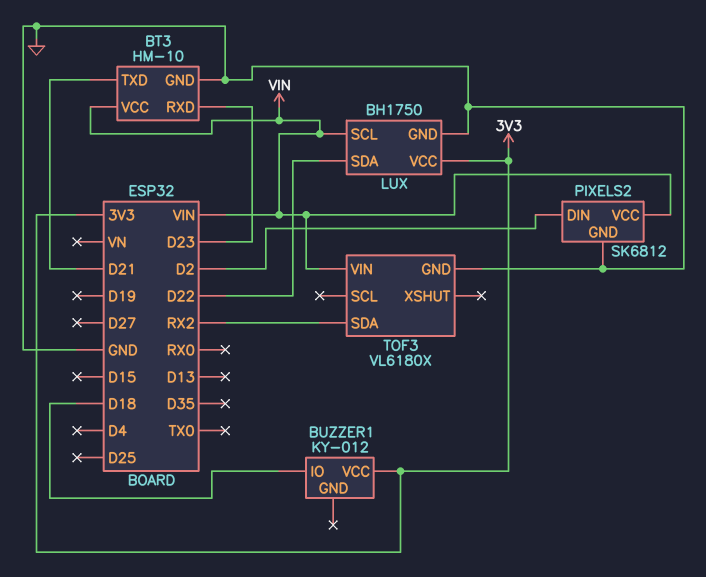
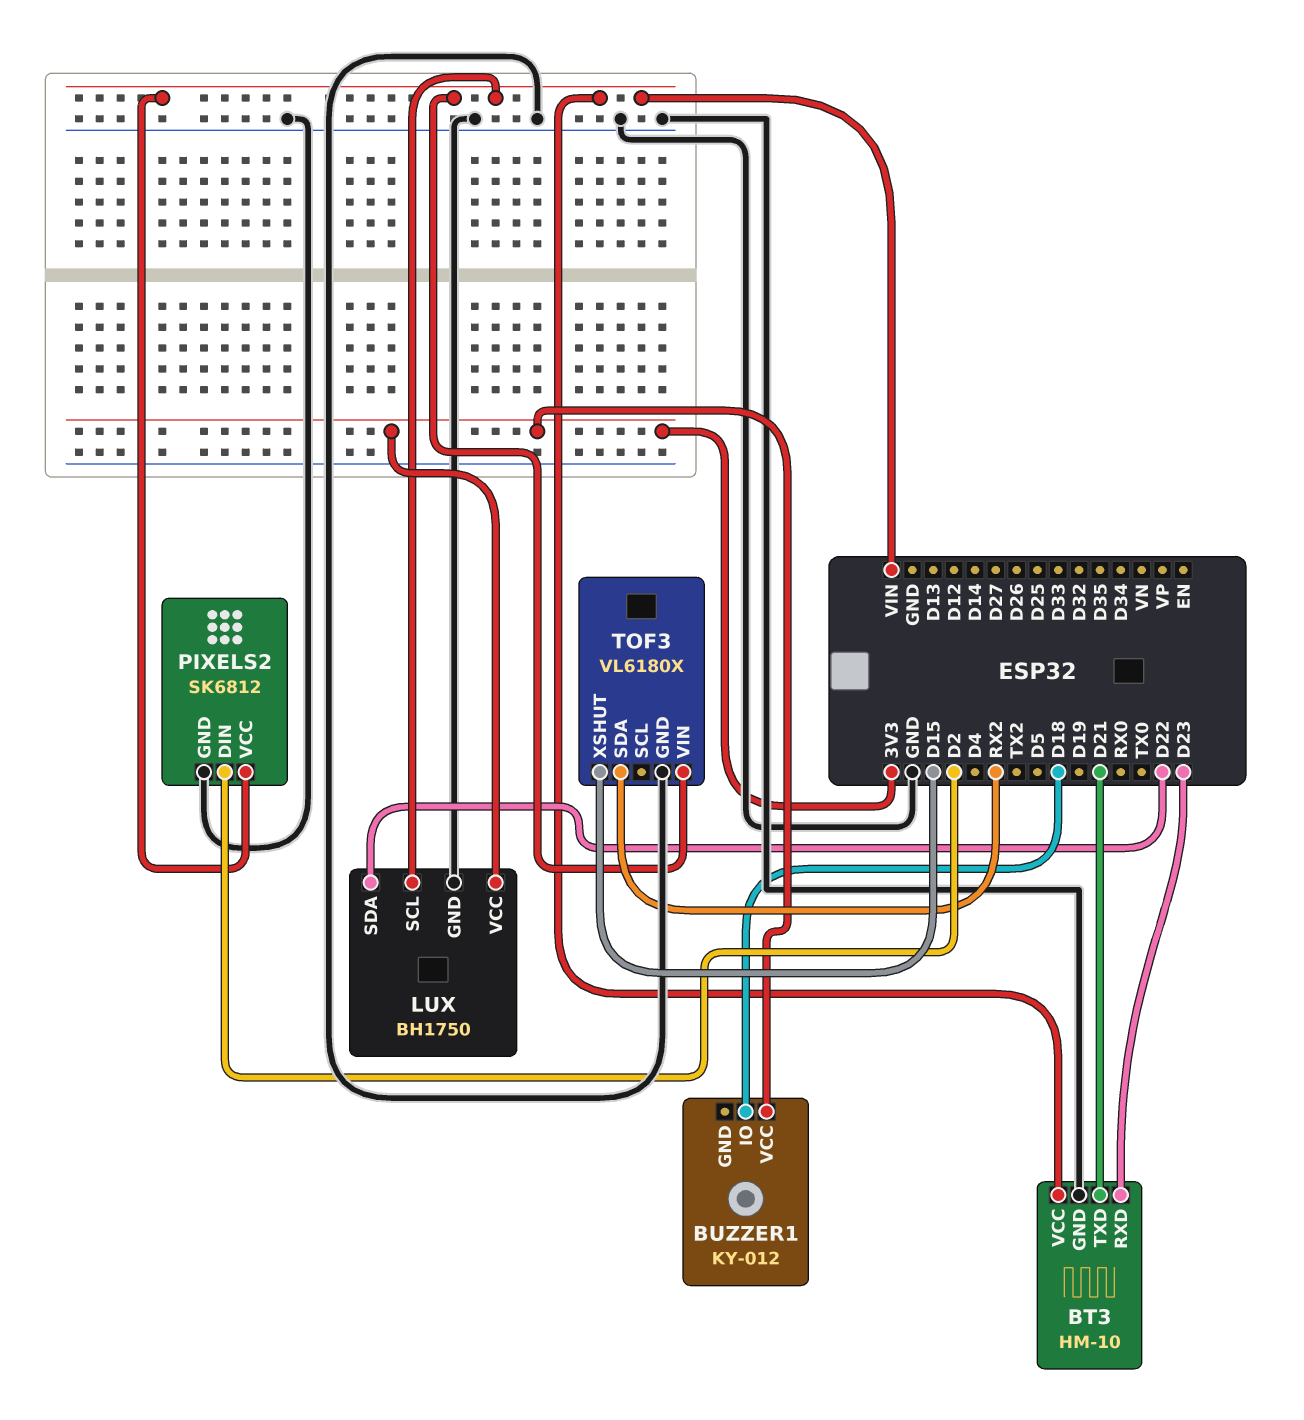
TOF3 pin XSHUT: none -> D15

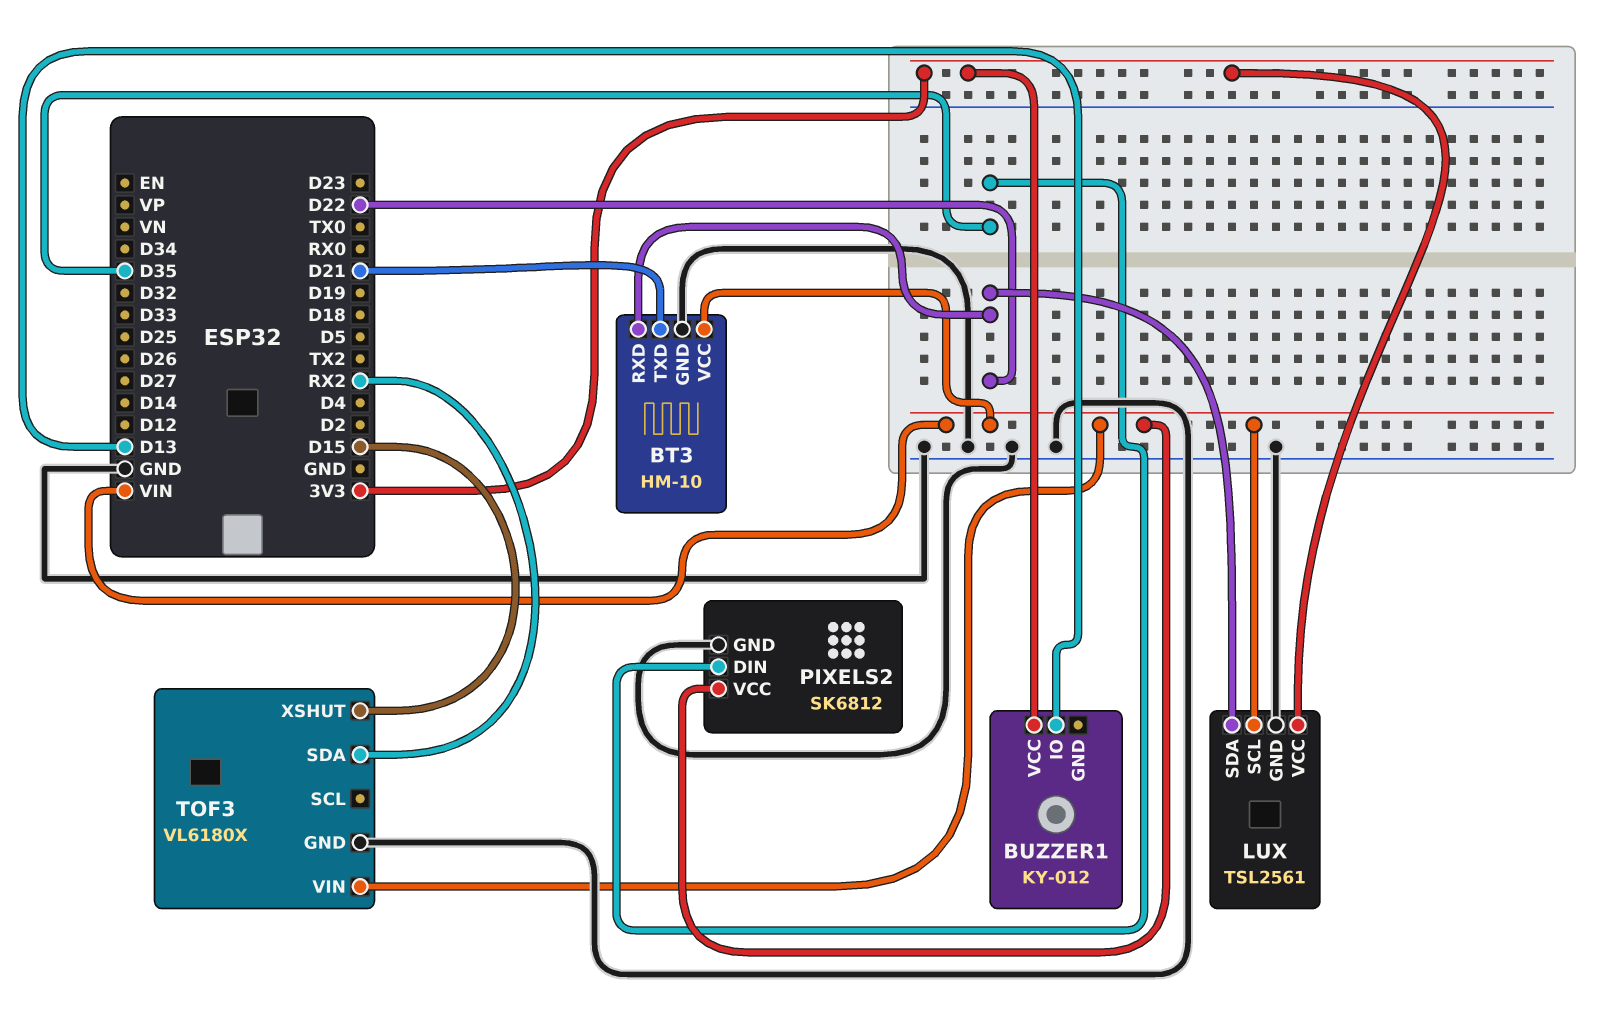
BT3 pin RXD: D23 -> D22
BUZZER1 pin IO: D18 -> D13
LUX: BH1750 -> TSL2561
PIXELS2 pin DIN: D2 -> D35

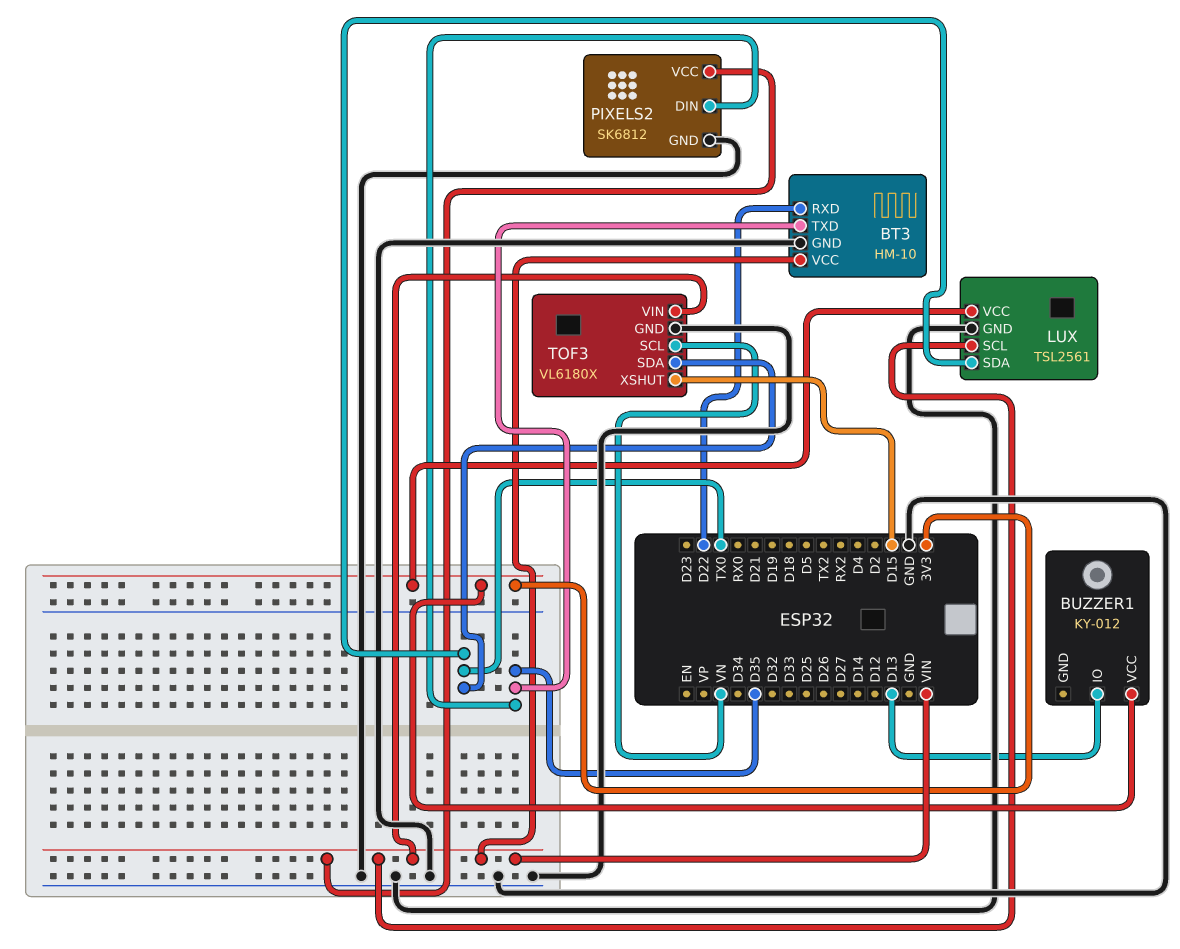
BT3 pin TXD: D21 -> D35
LUX pin SDA: D22 -> TX0
TOF3 pin SCL: none -> VN
TOF3 pin SDA: RX2 -> TX0

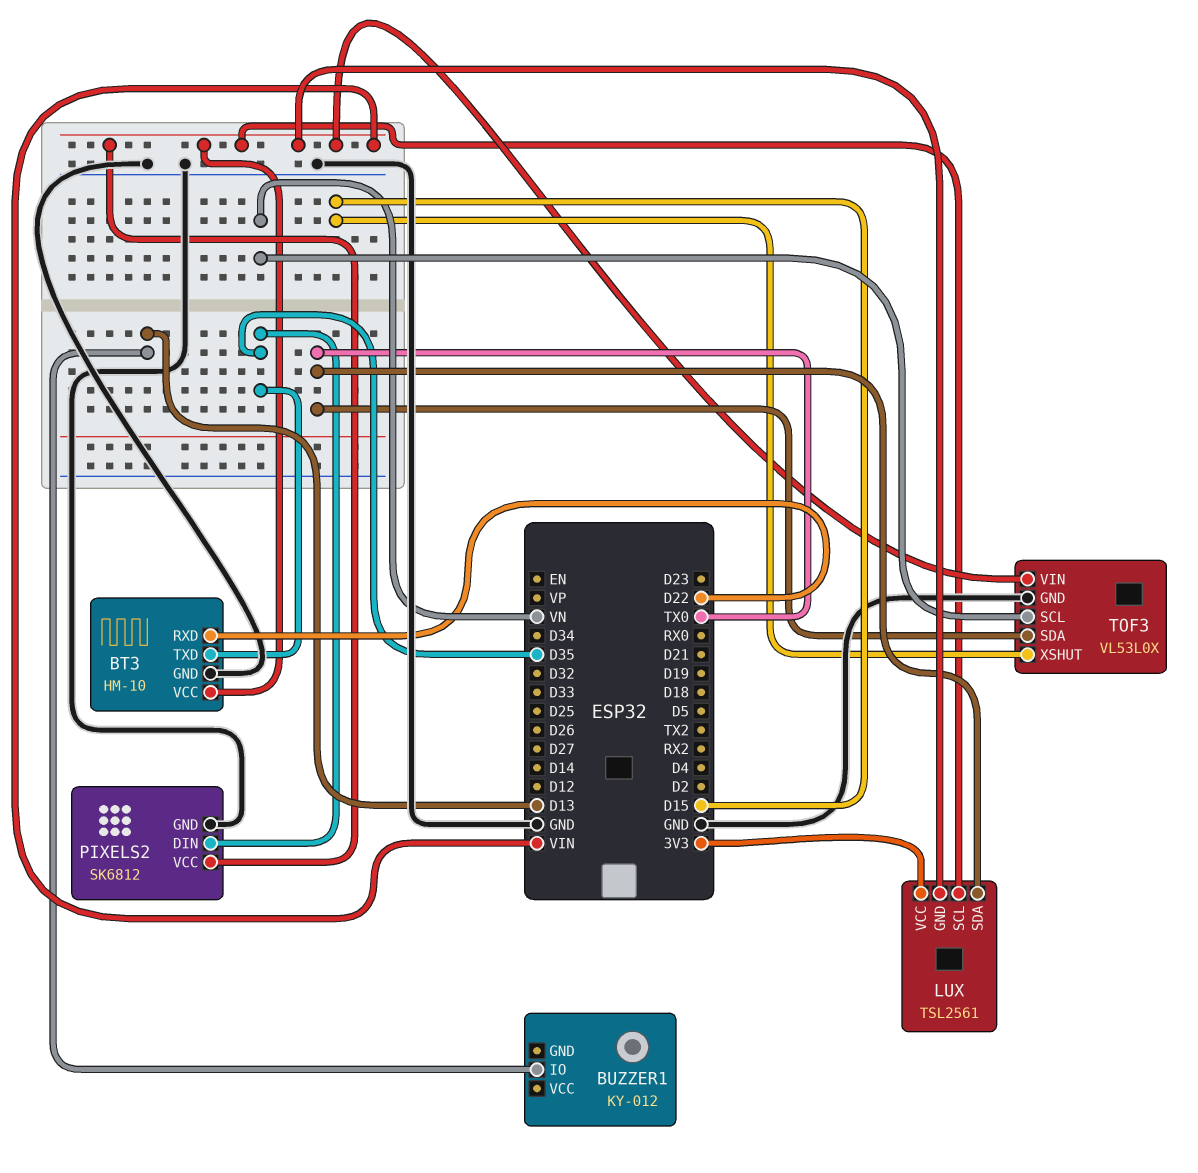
BUZZER1 pin VCC: 3V3 -> none
LUX pin GND: GND -> VIN
TOF3: VL6180X -> VL53L0X

